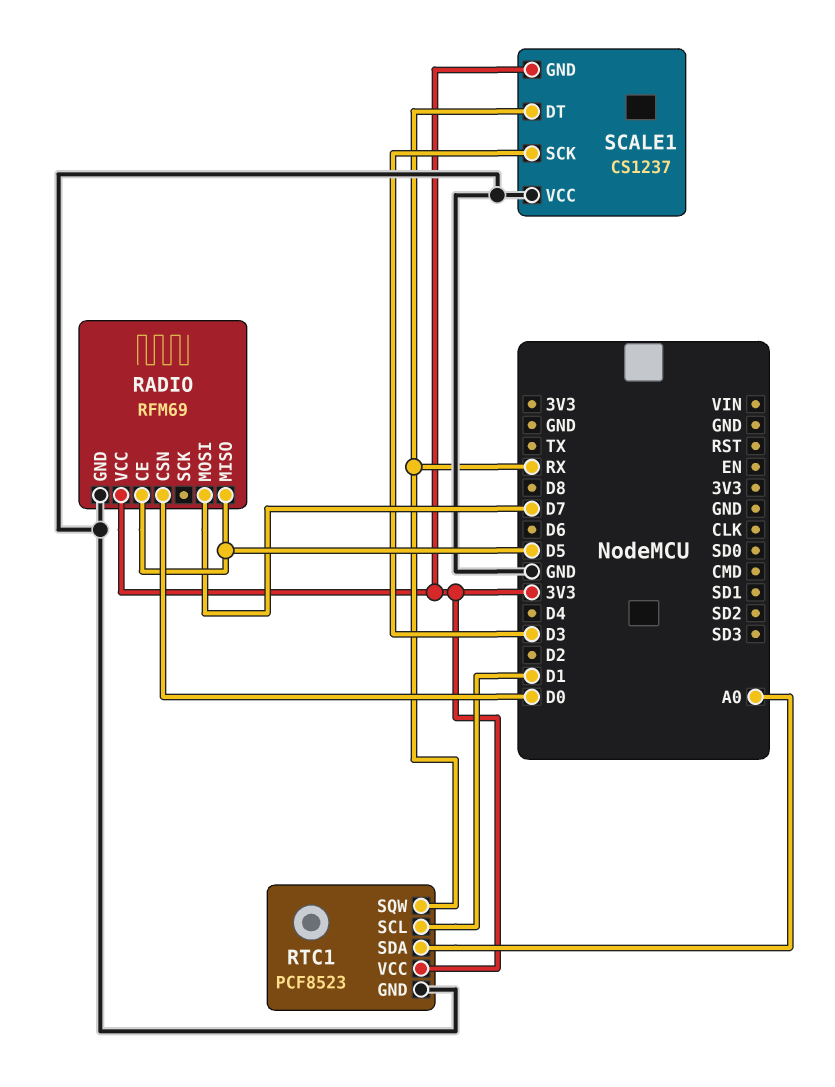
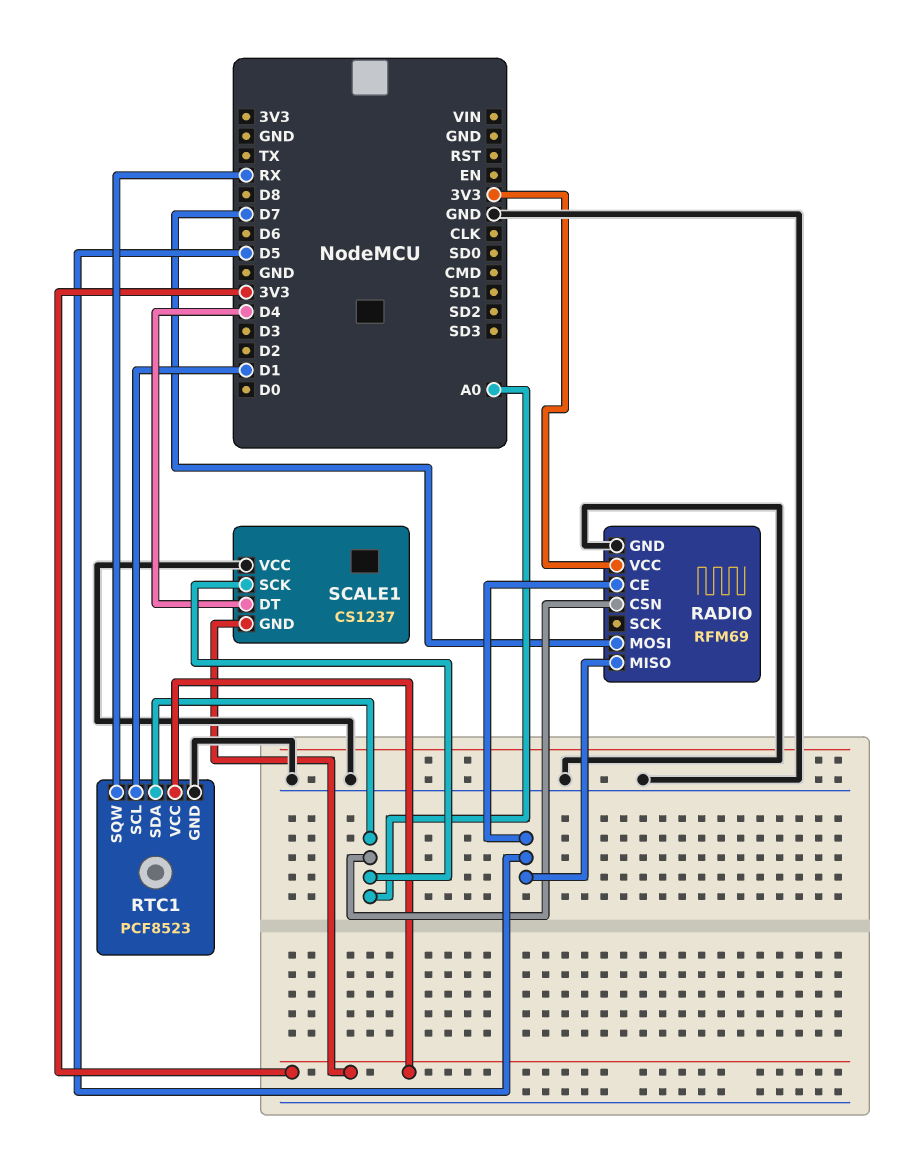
RADIO pin CSN: D0 -> A0
SCALE1 pin DT: RX -> D4
SCALE1 pin SCK: D3 -> A0

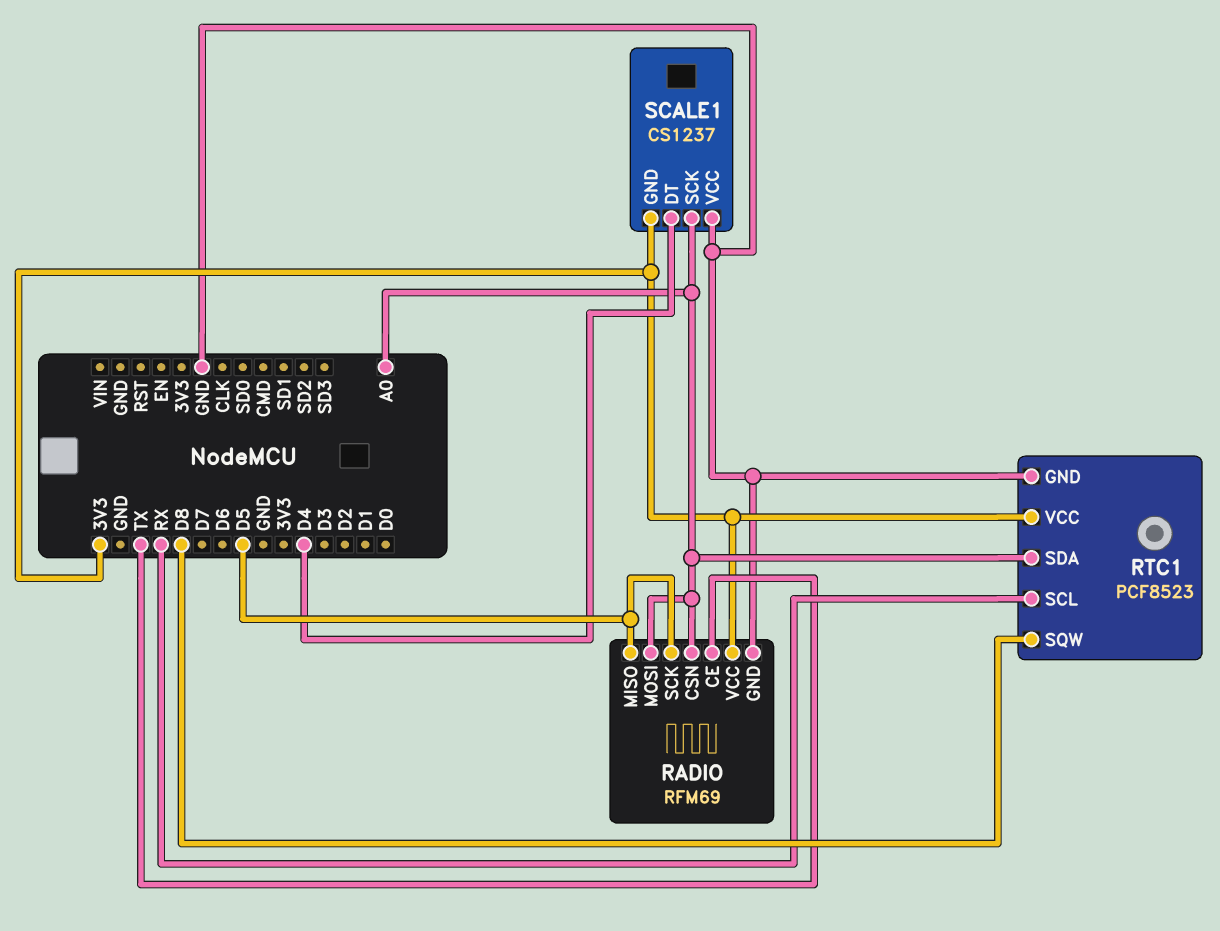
RADIO pin CE: D5 -> TX
RADIO pin MOSI: D7 -> A0
RADIO pin SCK: none -> D5
RTC1 pin SCL: D1 -> RX
RTC1 pin SQW: RX -> D8

